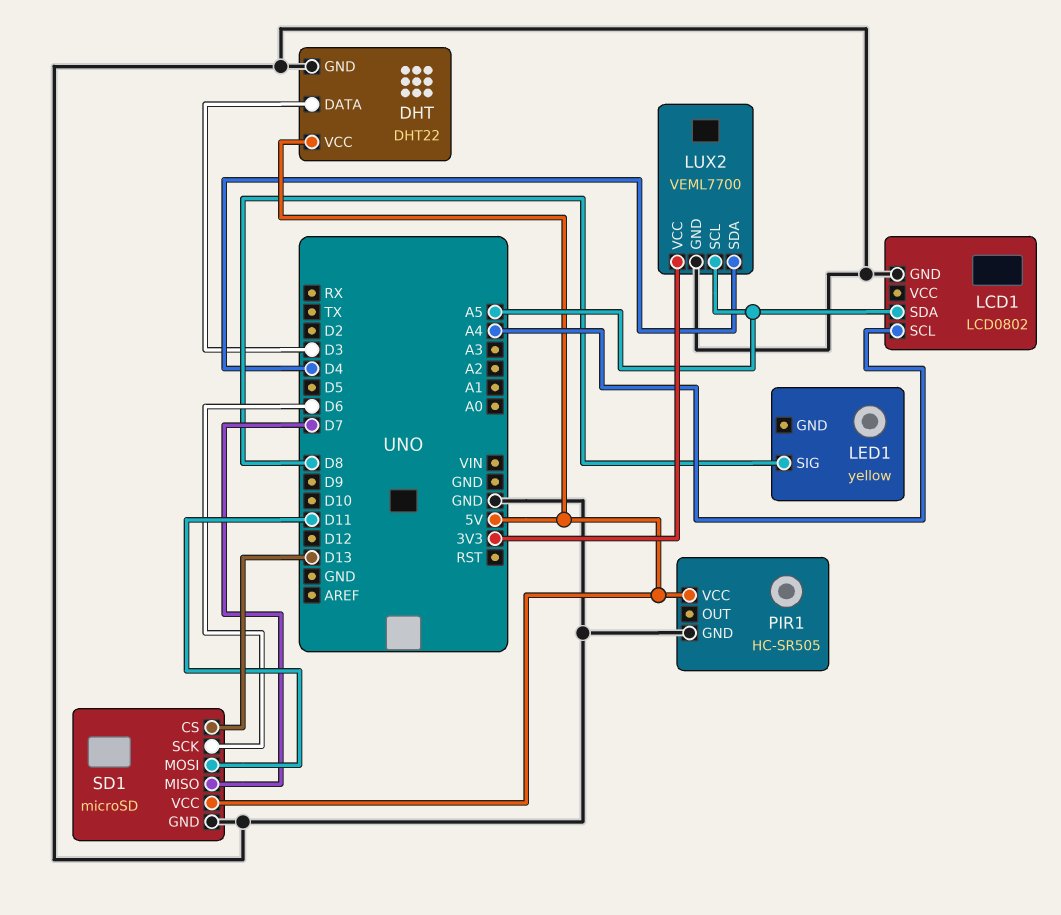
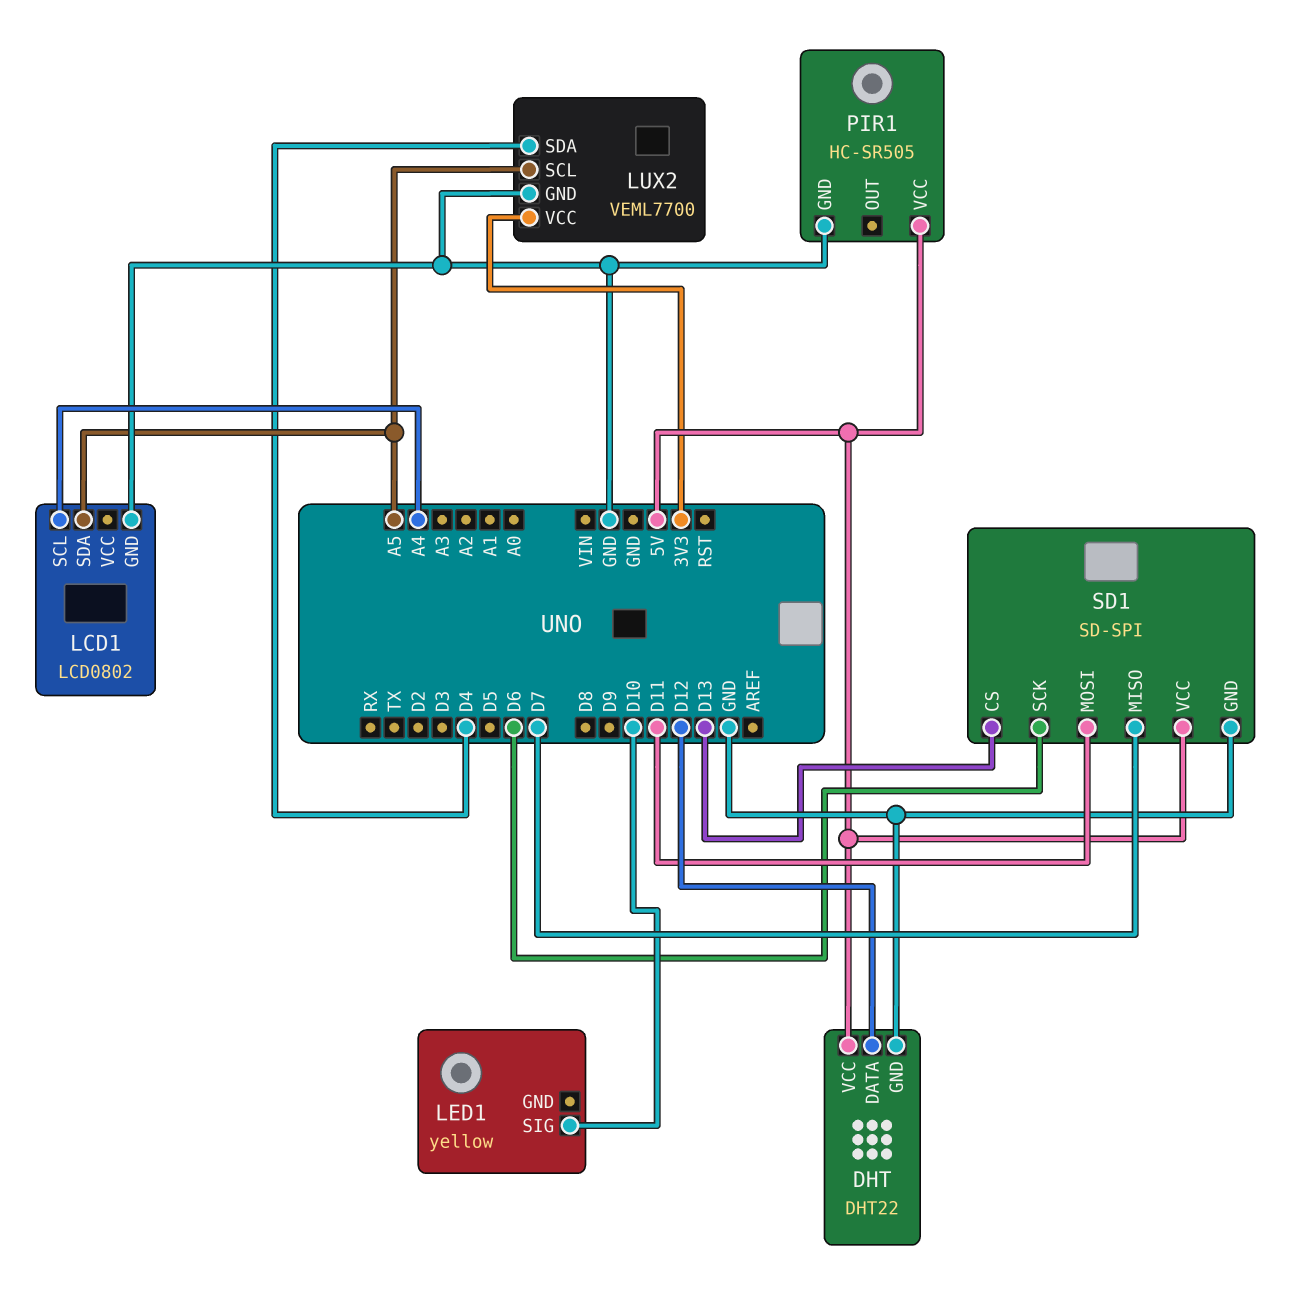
DHT pin DATA: D3 -> D12
LED1 pin SIG: D8 -> D10
SD1: microSD -> SD-SPI

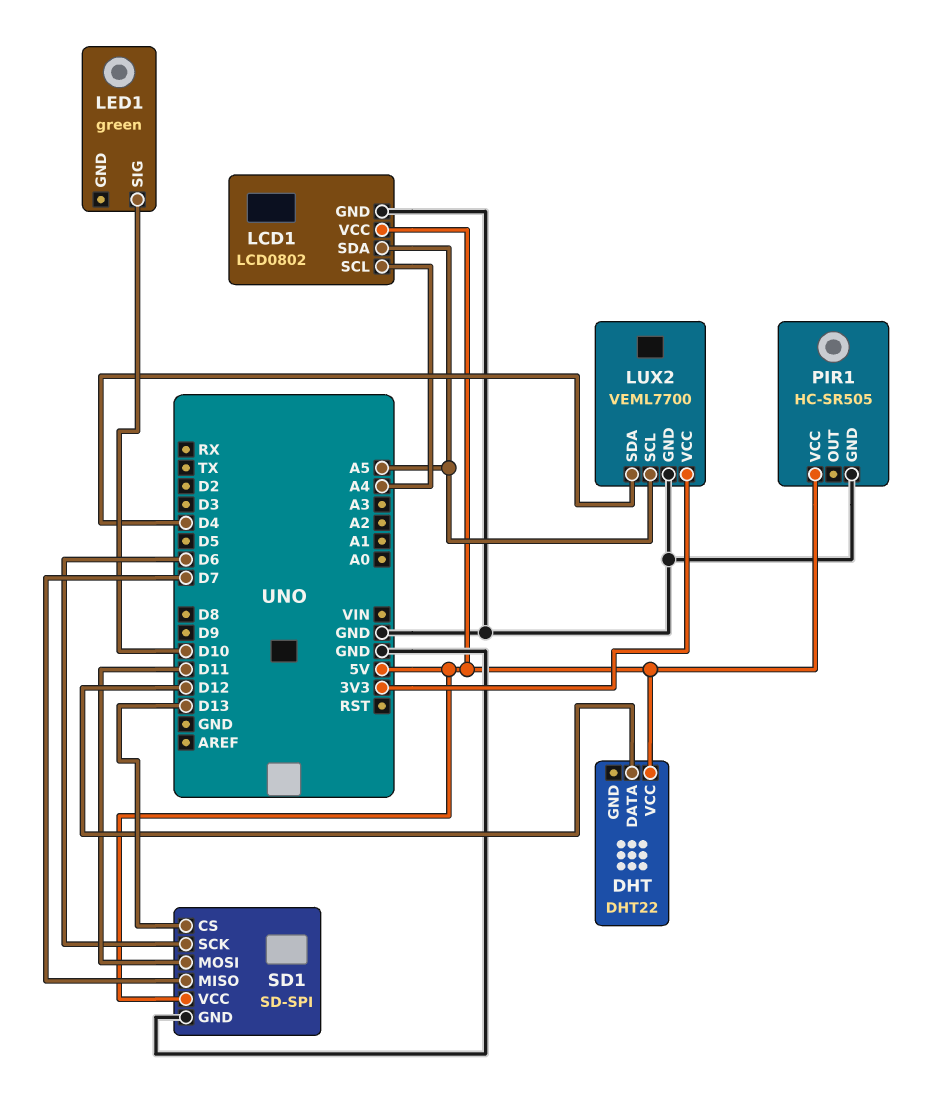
DHT pin GND: GND -> none
LCD1 pin VCC: none -> 5V
LED1: yellow -> green

